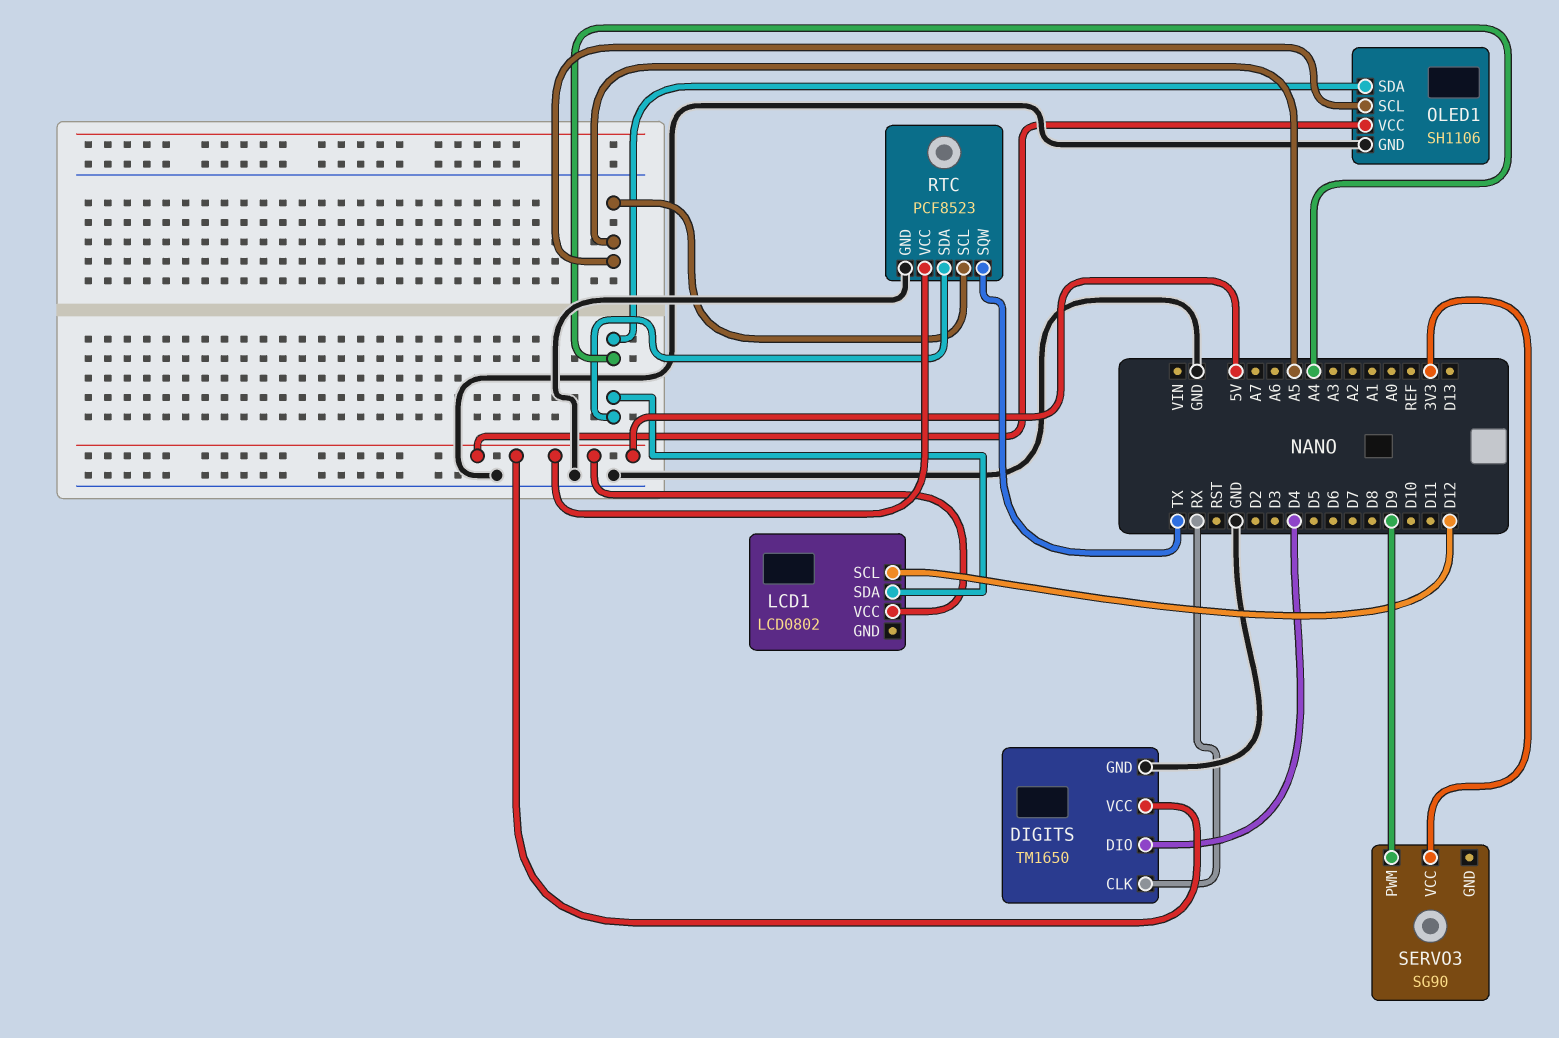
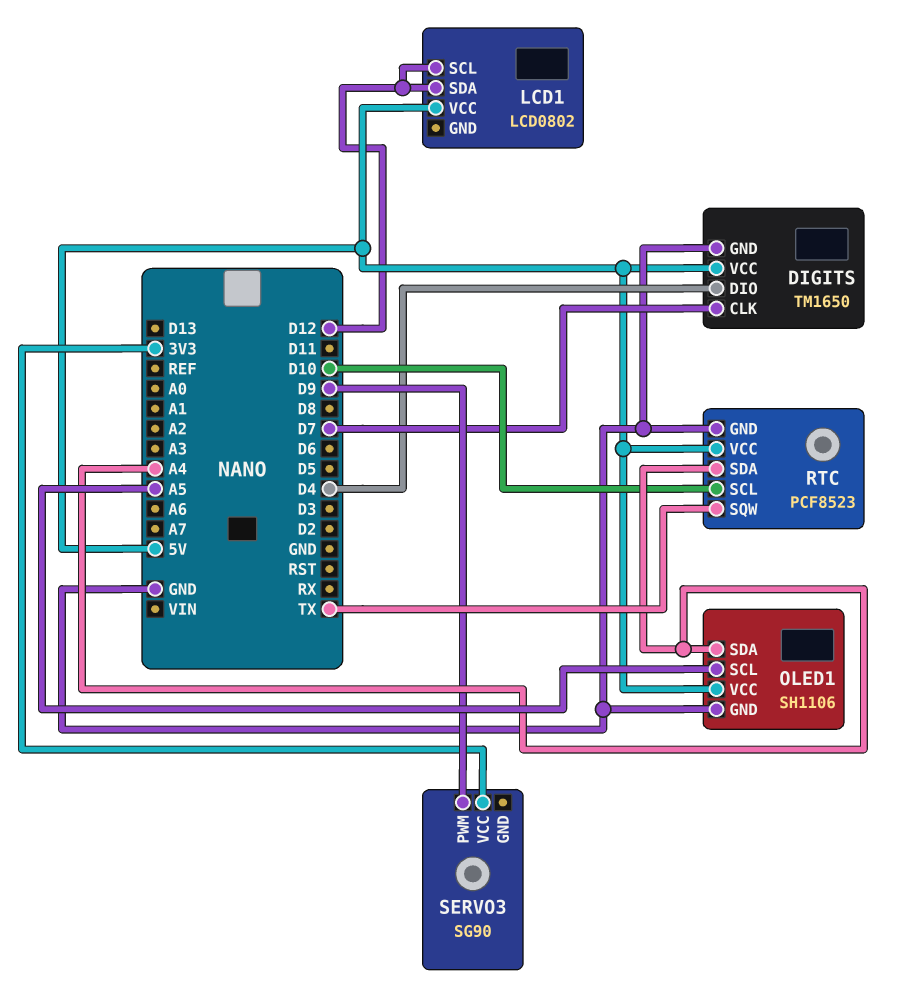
DIGITS pin CLK: RX -> D7
LCD1 pin SDA: A4 -> D12
RTC pin SCL: A5 -> D10

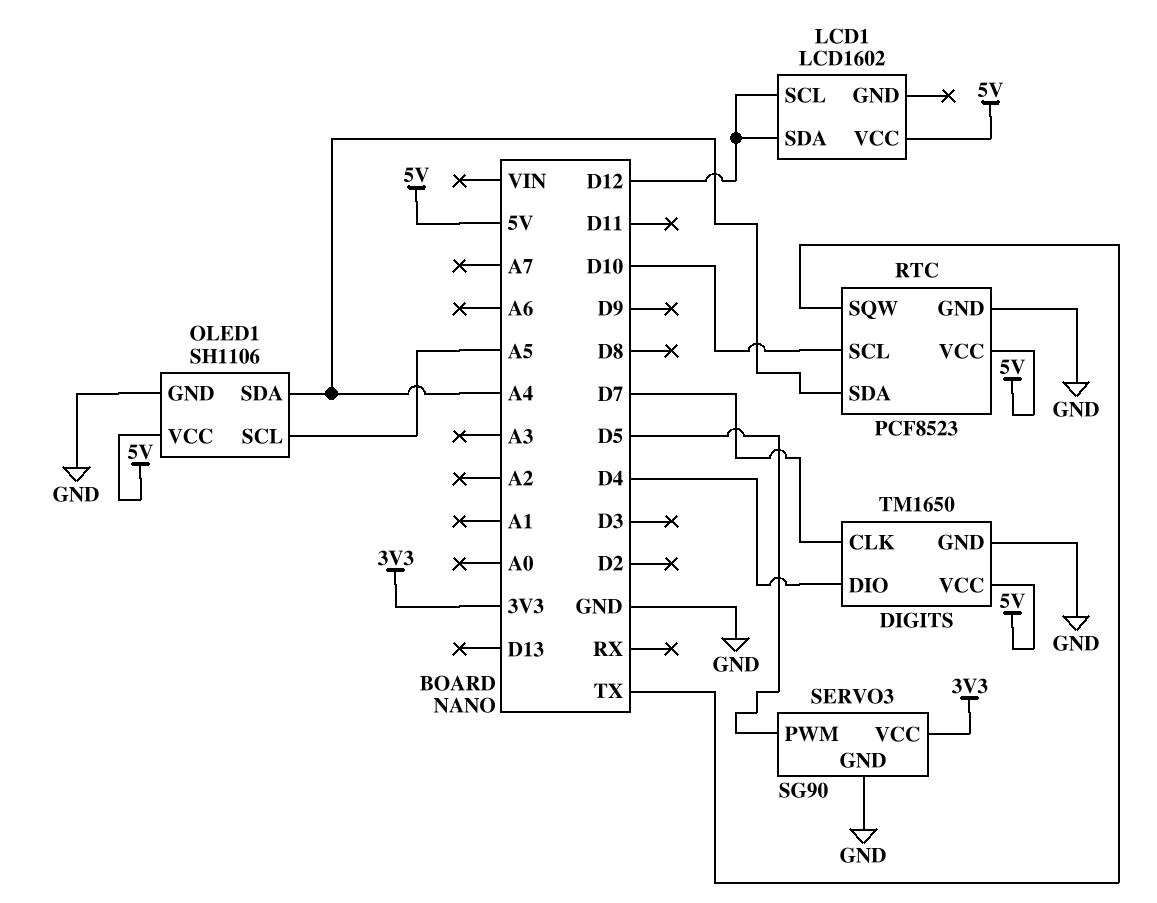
LCD1: LCD0802 -> LCD1602
SERVO3 pin GND: none -> GND
SERVO3 pin PWM: D9 -> D5

